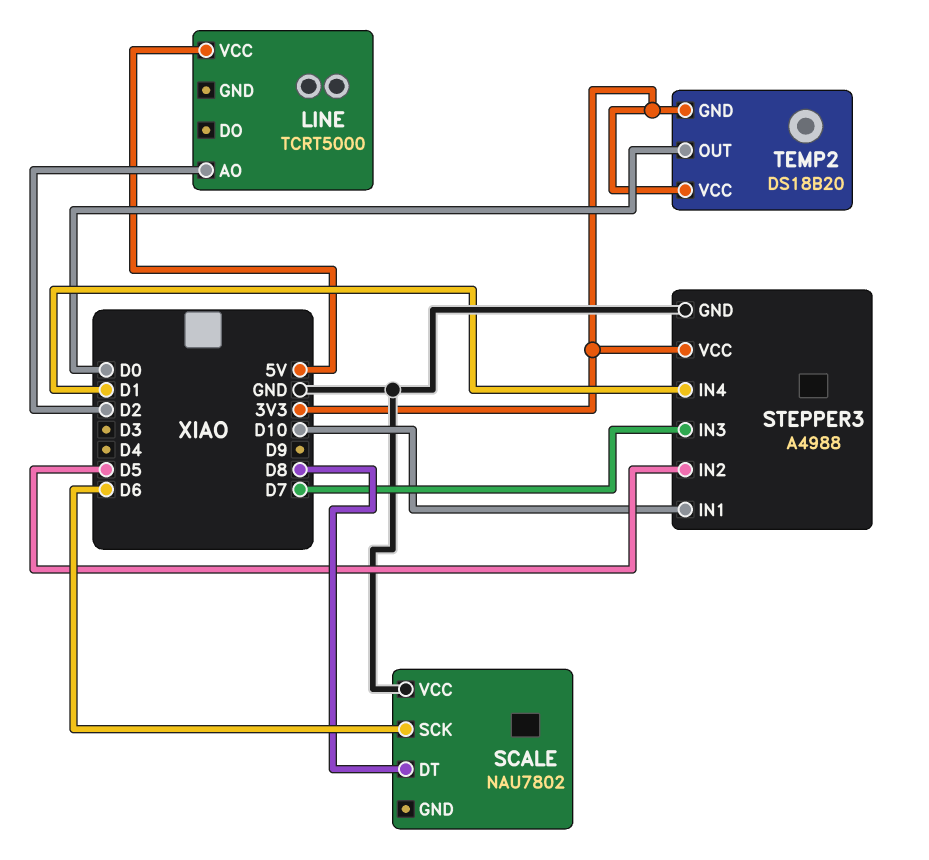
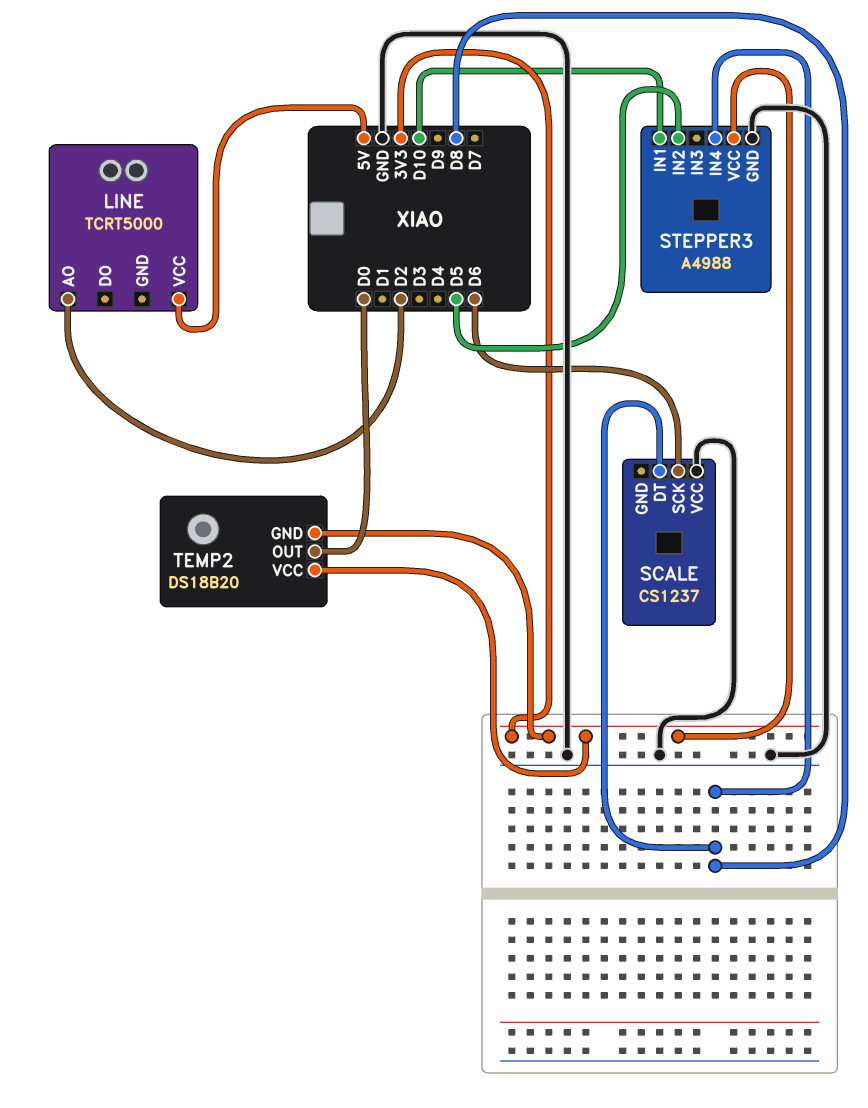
SCALE: NAU7802 -> CS1237
STEPPER3 pin IN3: D7 -> none
STEPPER3 pin IN4: D1 -> D8

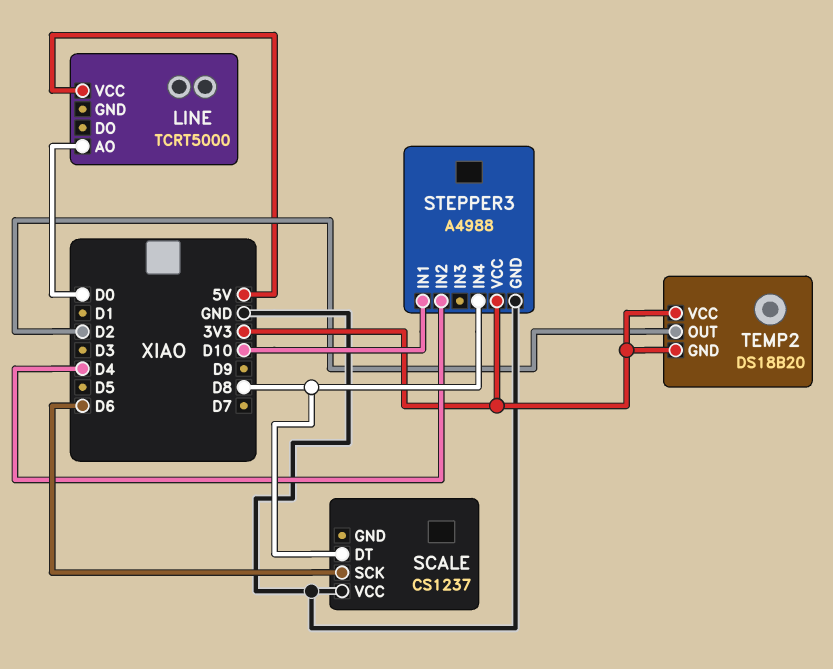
LINE pin AO: D2 -> D0
STEPPER3 pin IN2: D5 -> D4
TEMP2 pin OUT: D0 -> D2

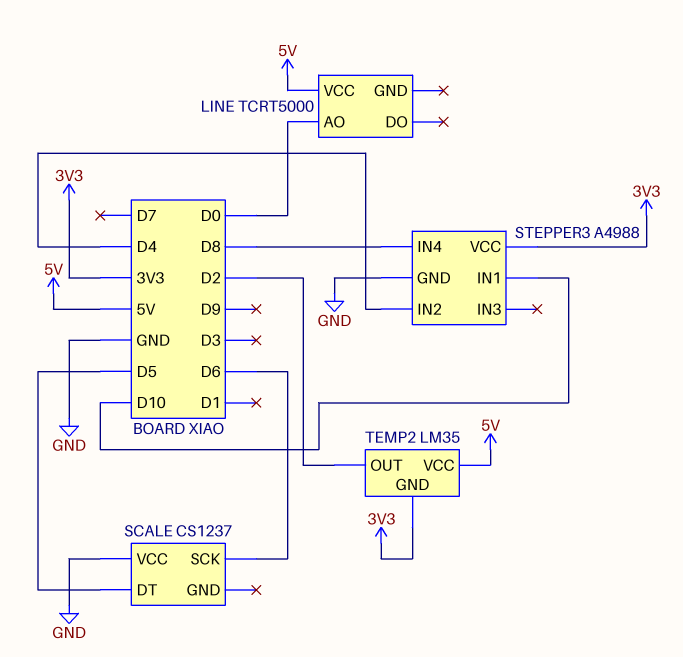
SCALE pin DT: D8 -> D5
TEMP2: DS18B20 -> LM35
TEMP2 pin VCC: 3V3 -> 5V

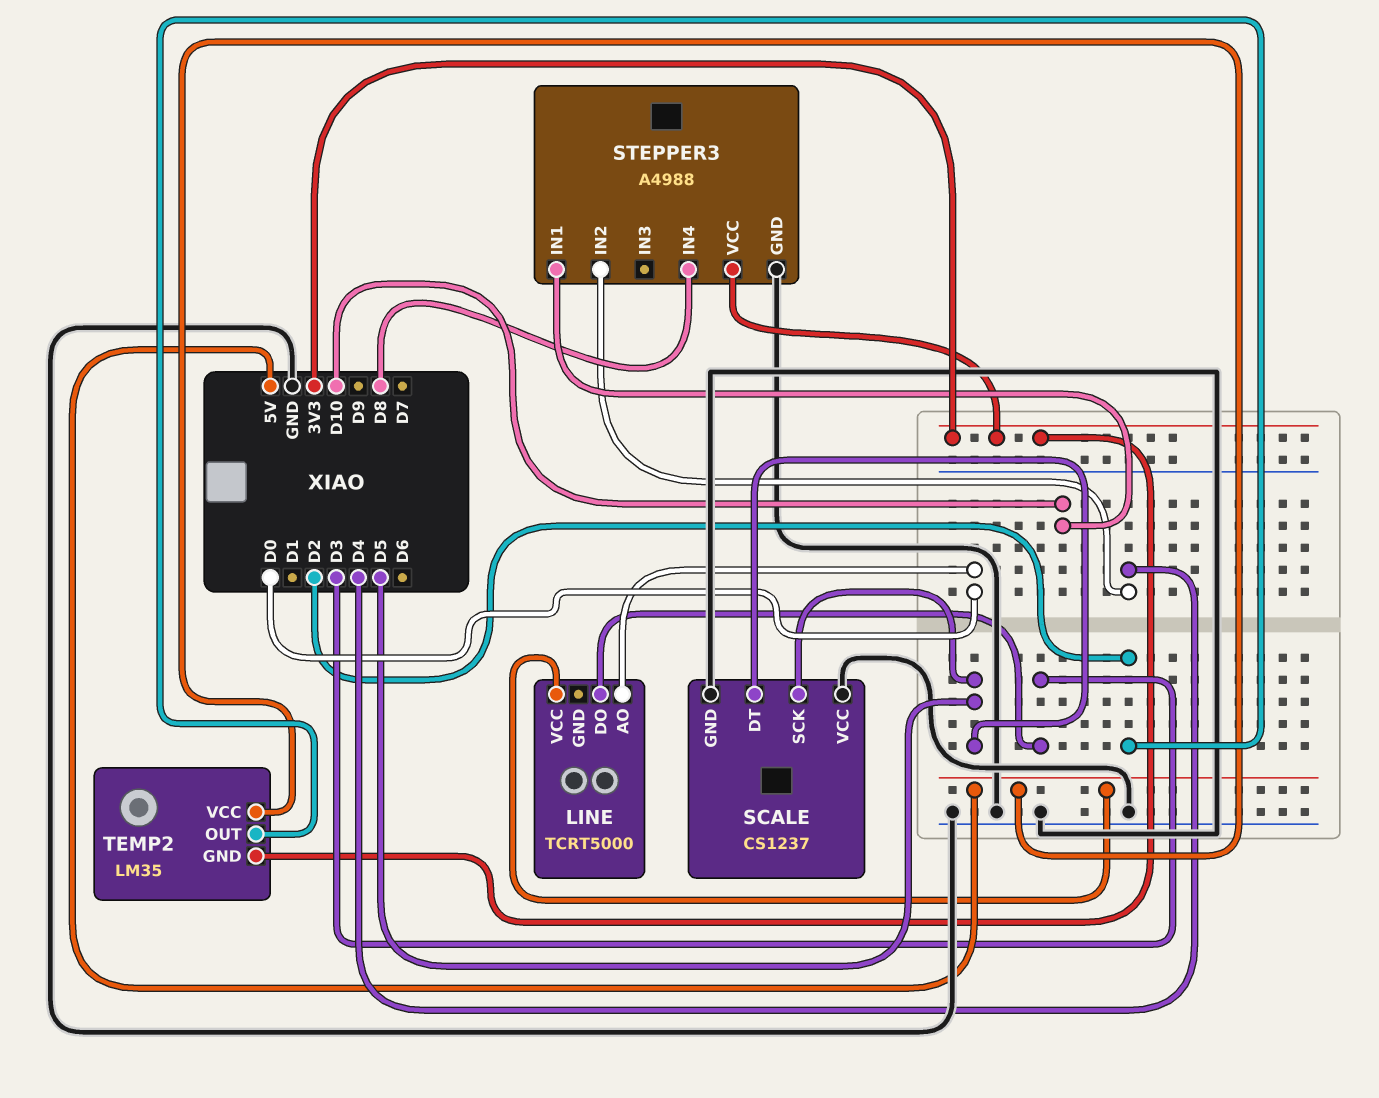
LINE pin DO: none -> D3
SCALE pin GND: none -> GND
SCALE pin SCK: D6 -> D5

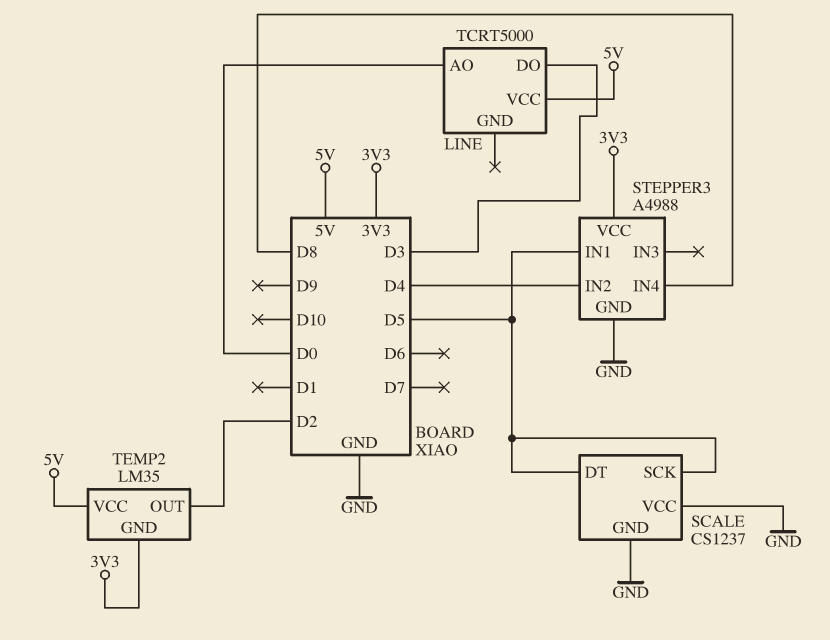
STEPPER3 pin IN1: D10 -> D5

